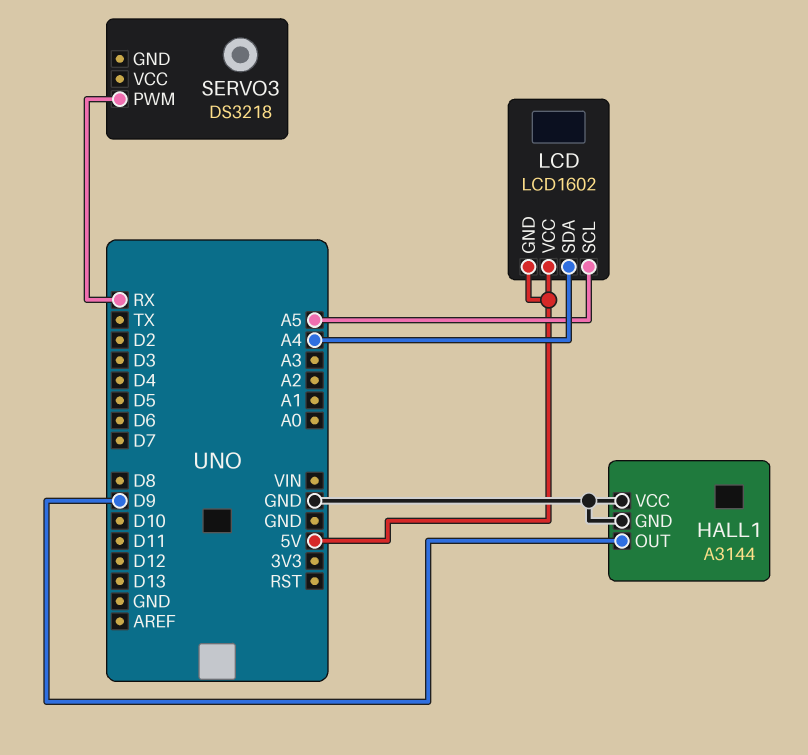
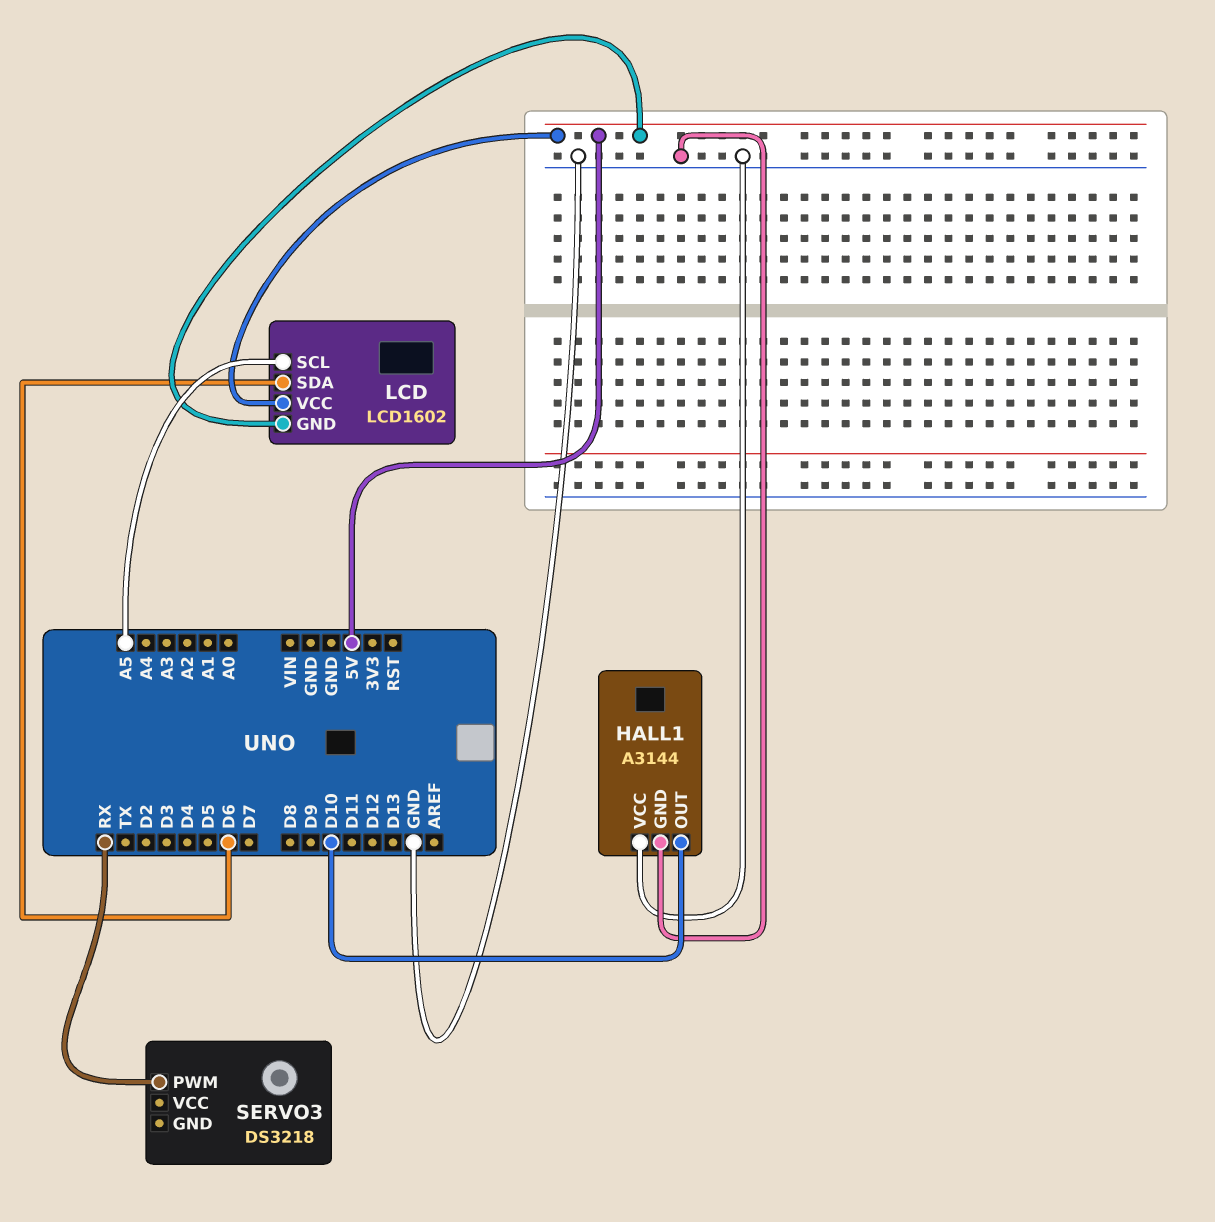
HALL1 pin OUT: D9 -> D10
LCD pin SDA: A4 -> D6

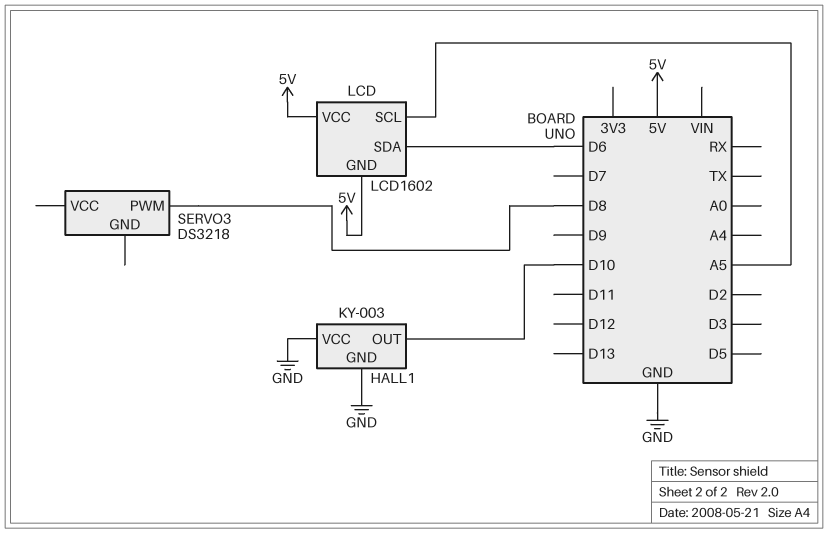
HALL1: A3144 -> KY-003
SERVO3 pin PWM: RX -> D8

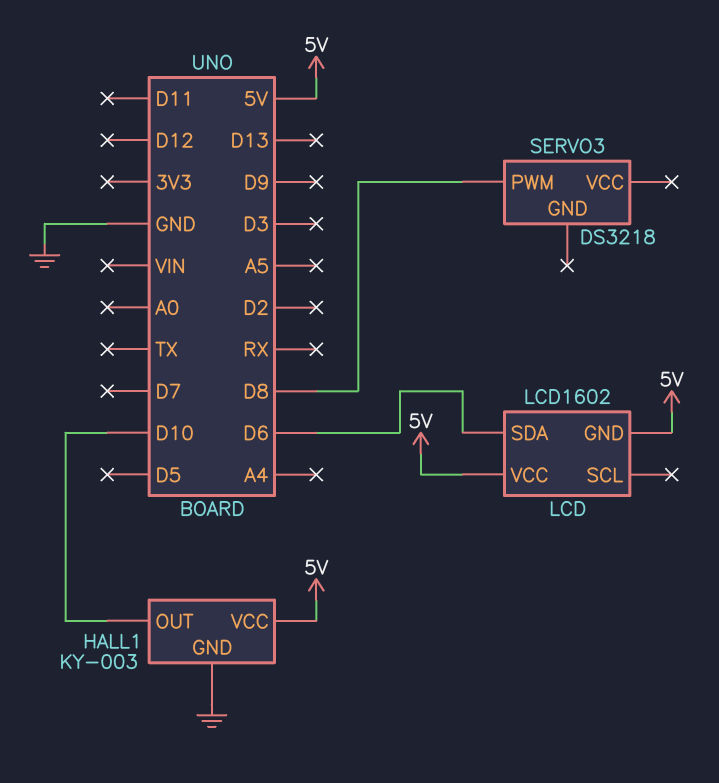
HALL1 pin VCC: GND -> 5V
LCD pin SCL: A5 -> none

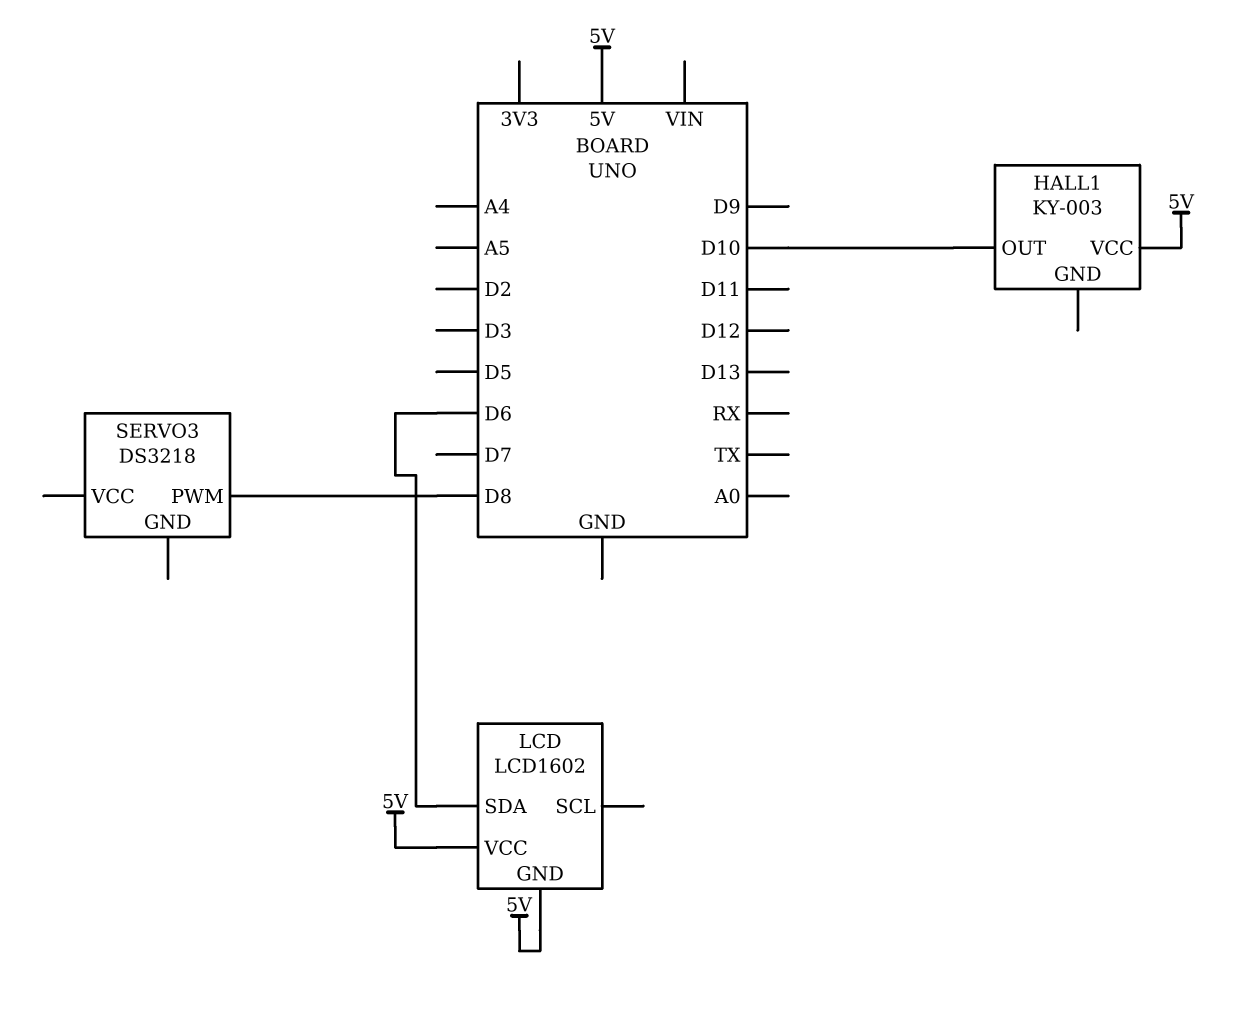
HALL1 pin GND: GND -> none

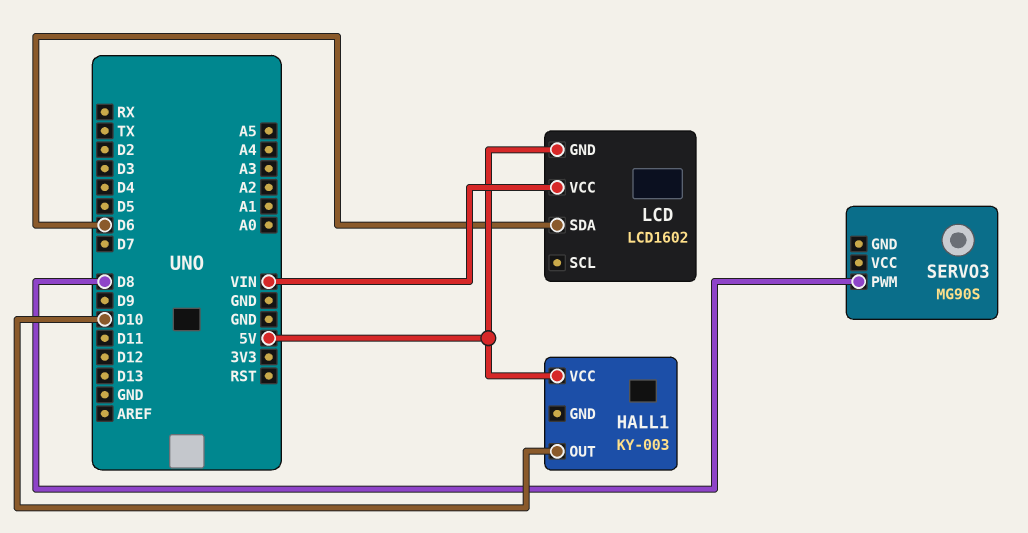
LCD pin VCC: 5V -> VIN
SERVO3: DS3218 -> MG90S

